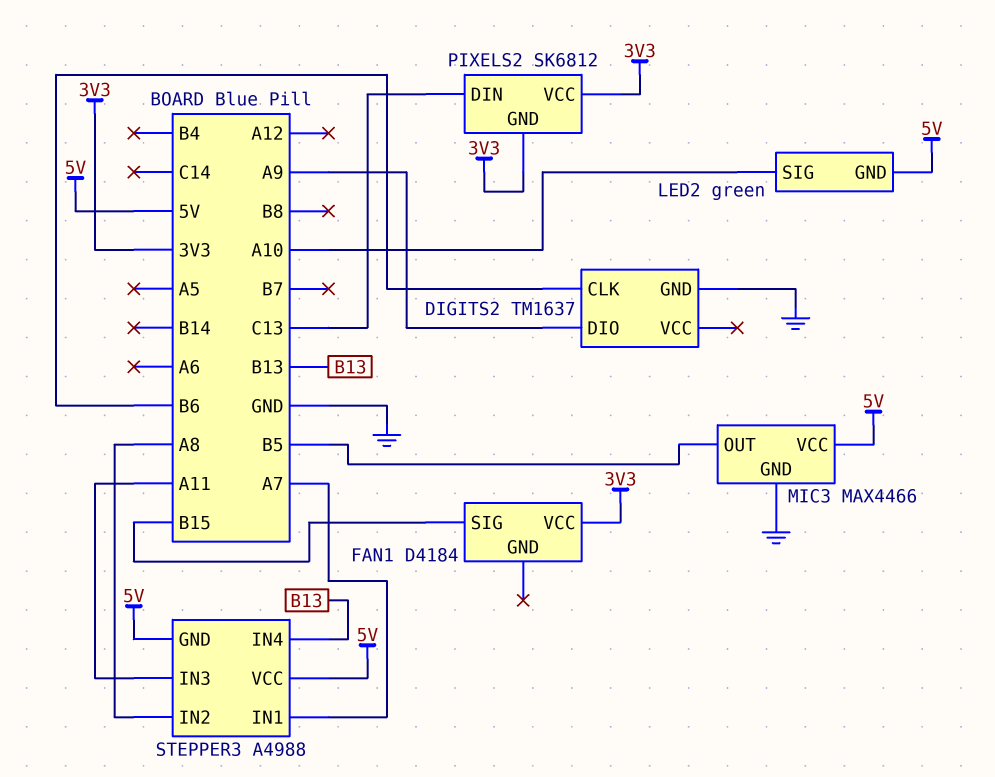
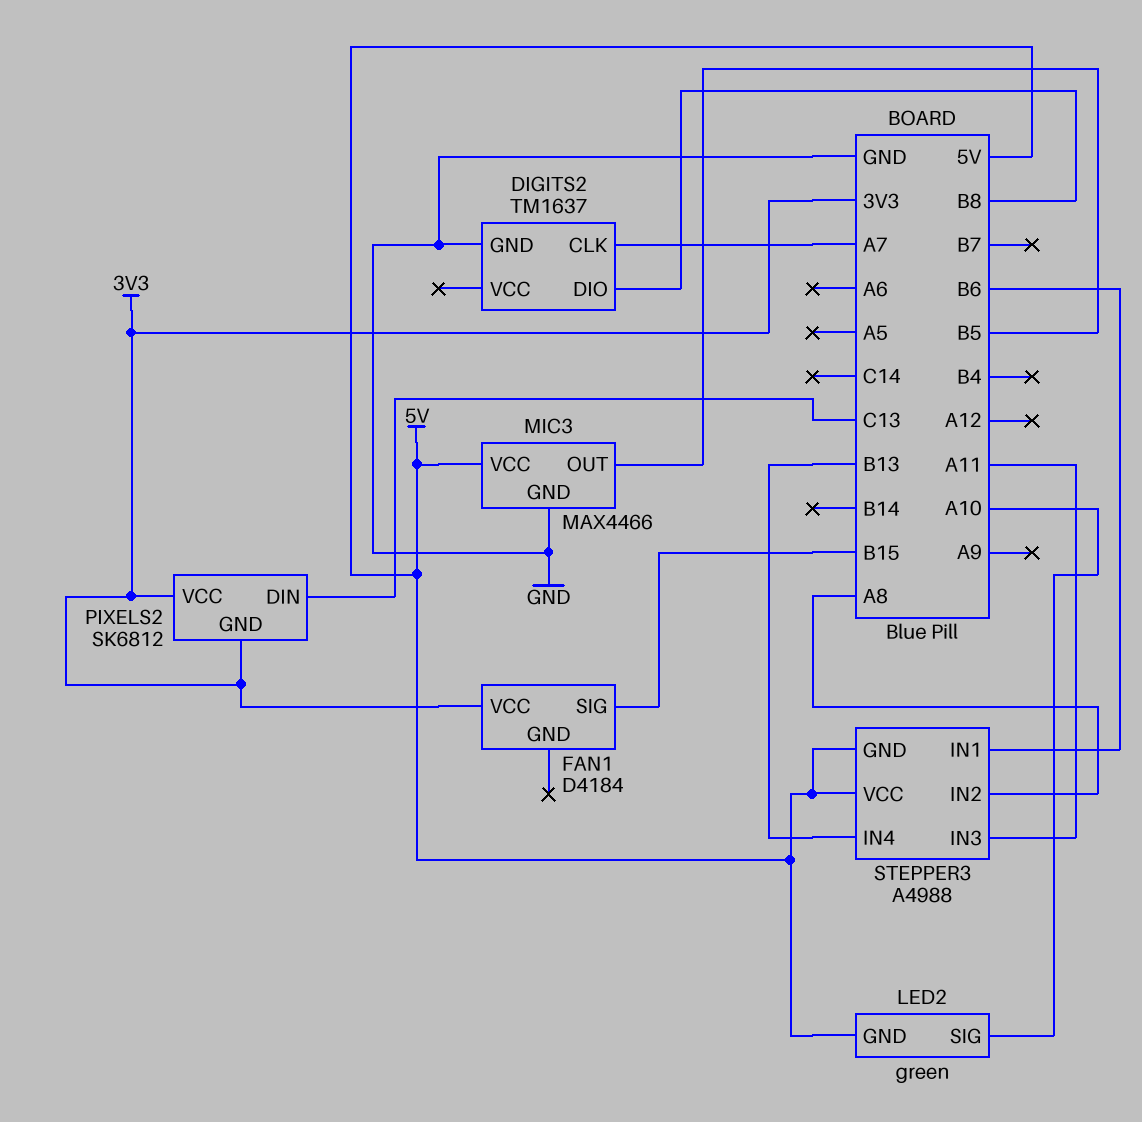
DIGITS2 pin CLK: B6 -> A7
DIGITS2 pin DIO: A9 -> B8
STEPPER3 pin IN1: A7 -> B6

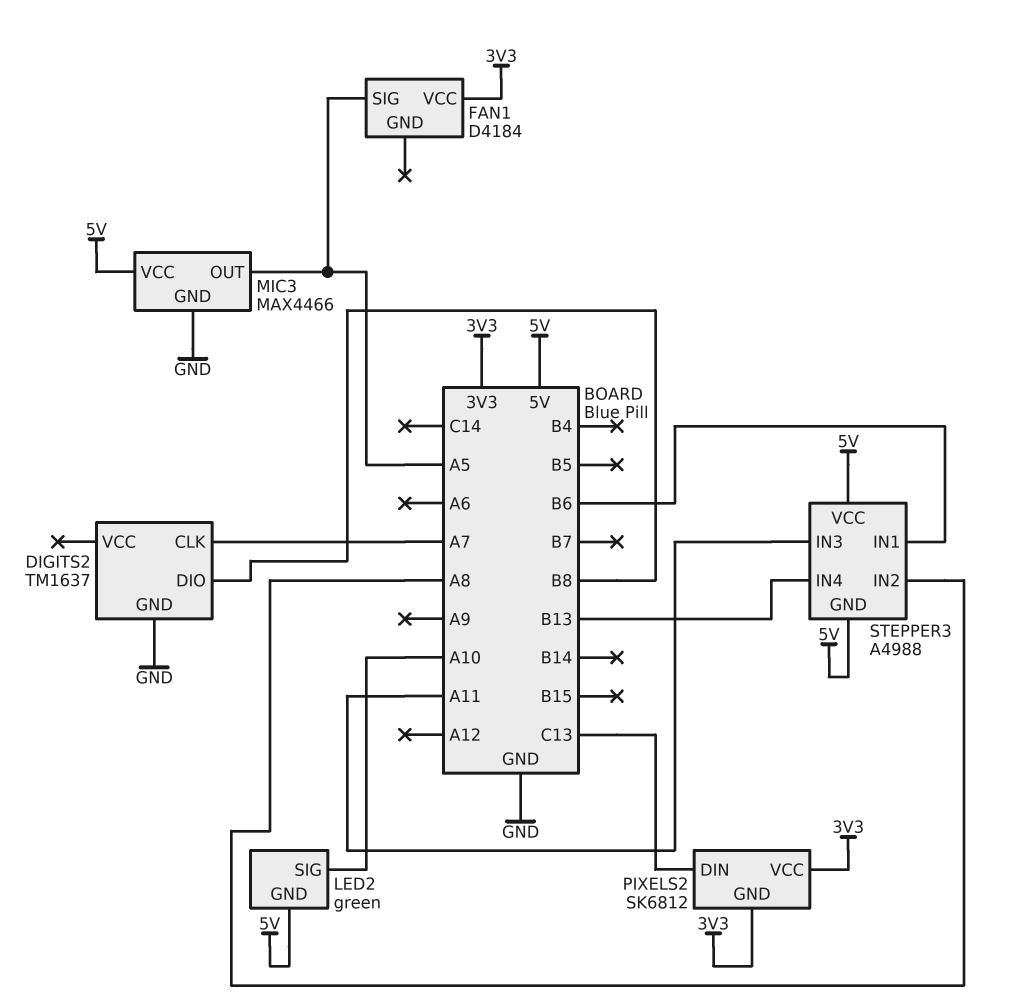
FAN1 pin SIG: B15 -> A5
MIC3 pin OUT: B5 -> A5

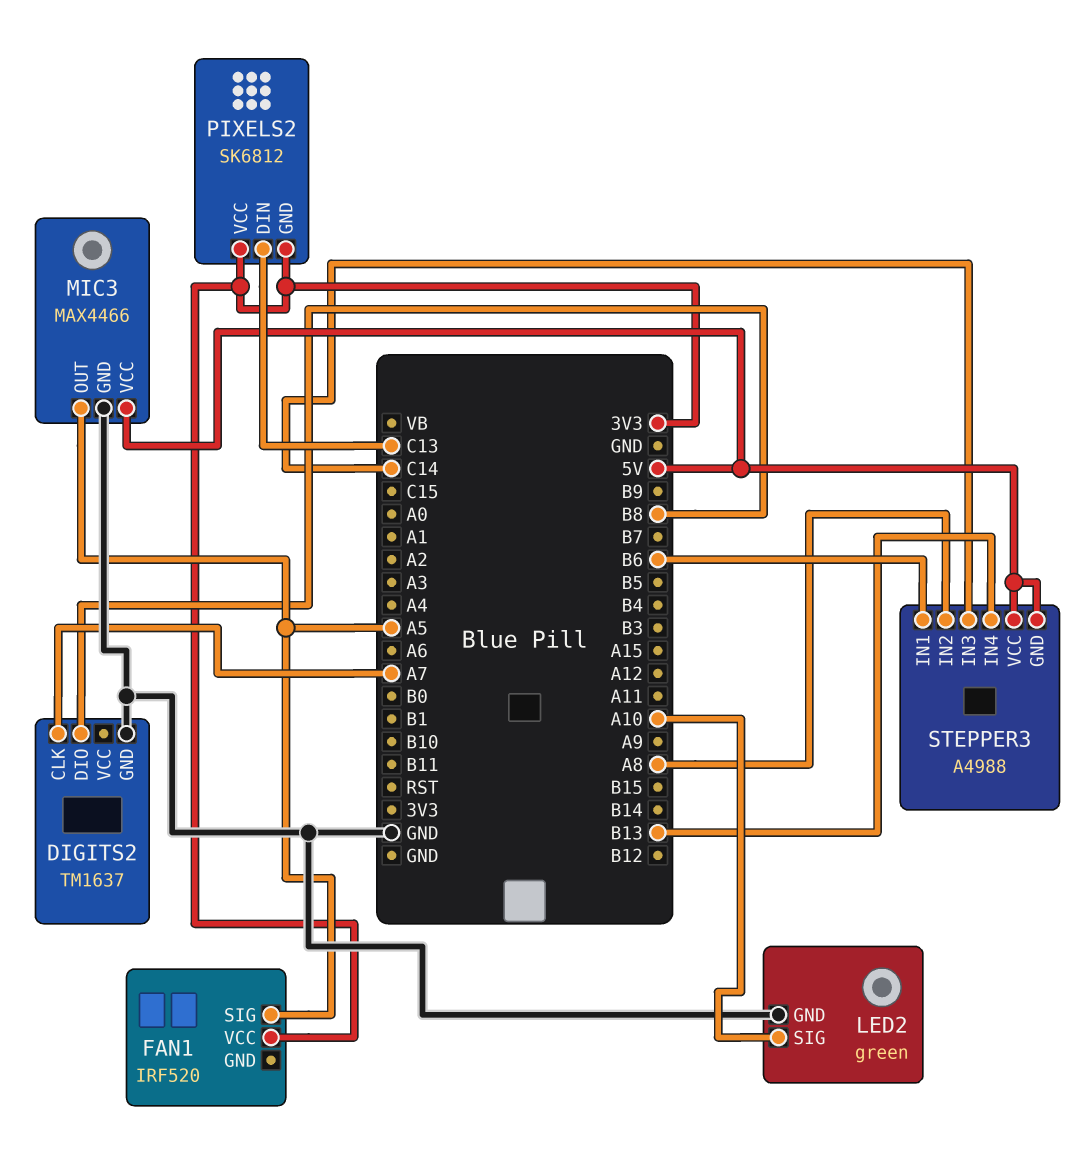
FAN1: D4184 -> IRF520
LED2 pin GND: 5V -> GND
STEPPER3 pin IN3: A11 -> C14

